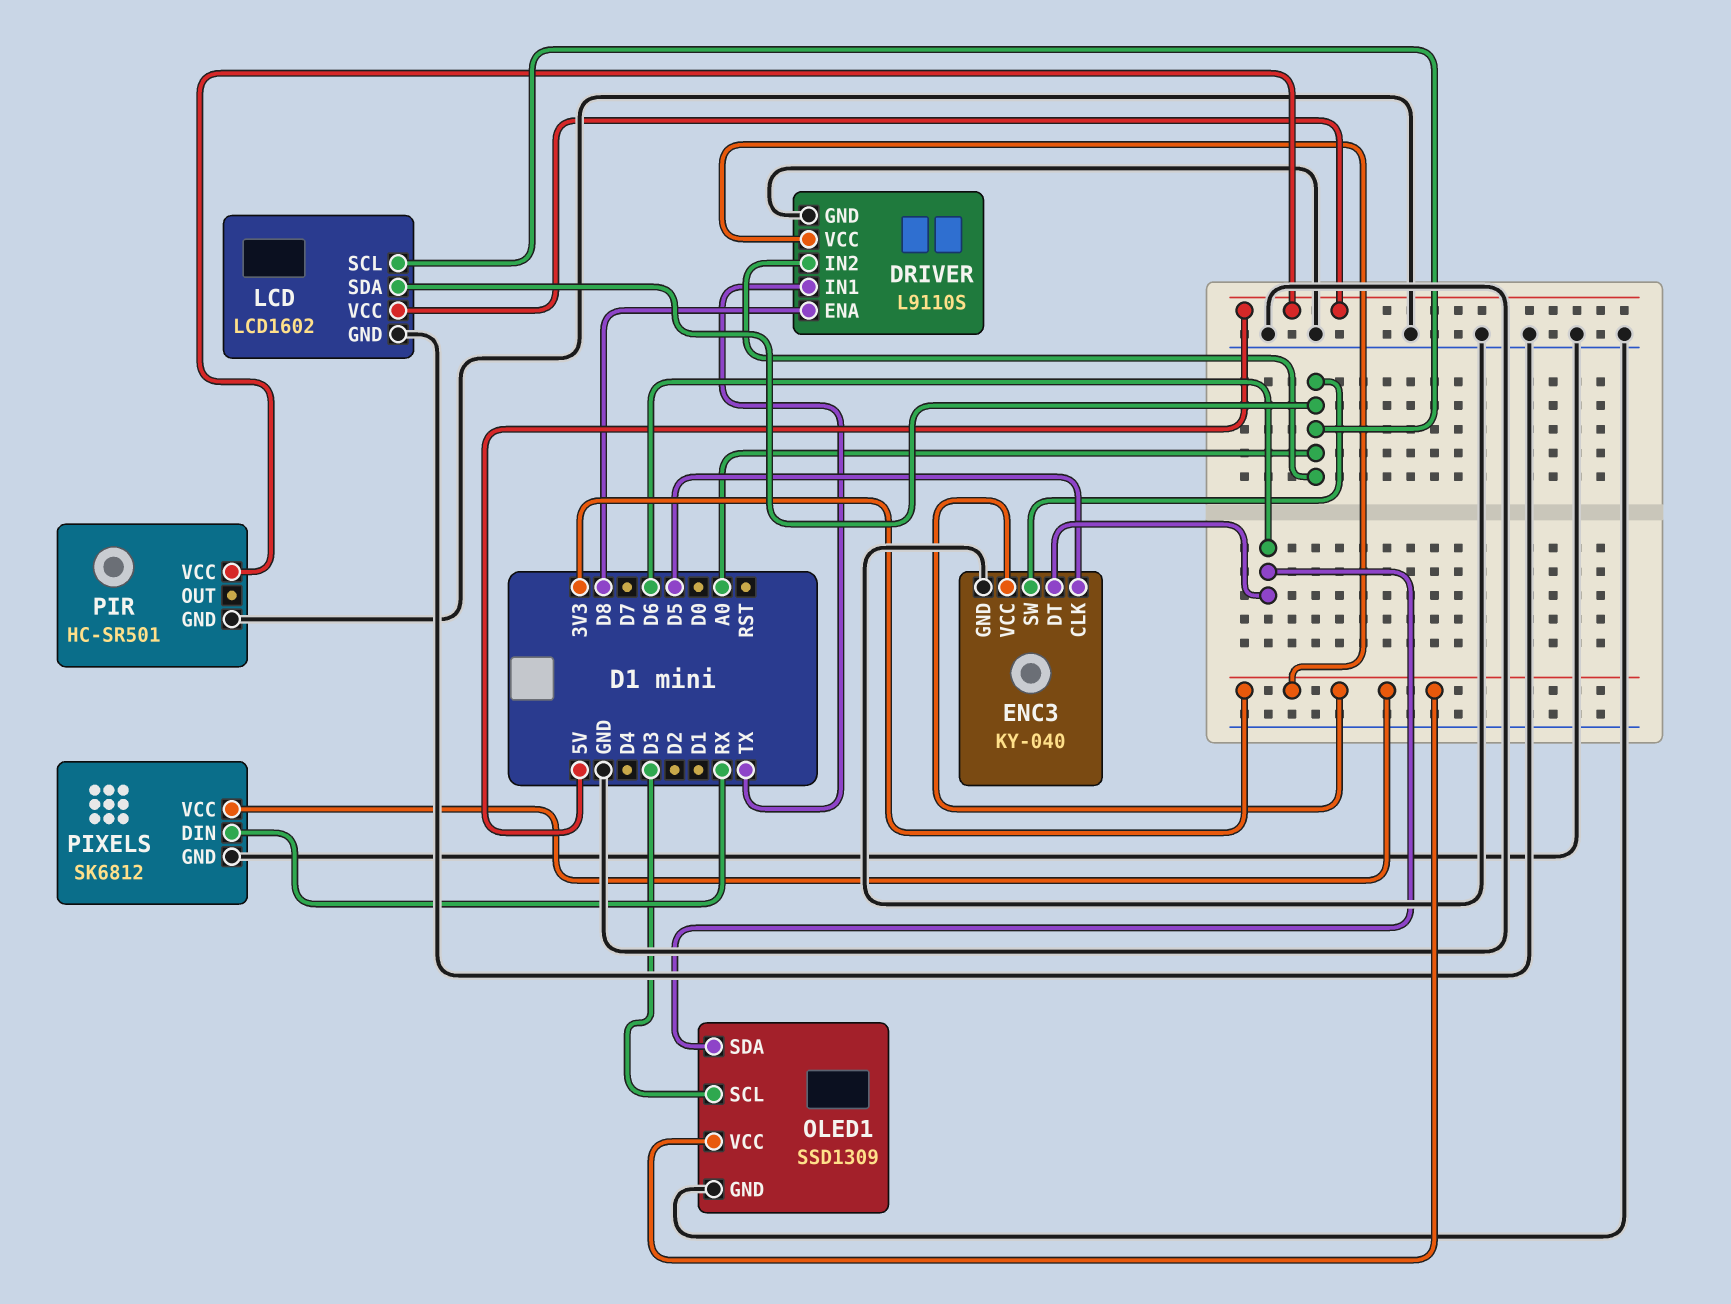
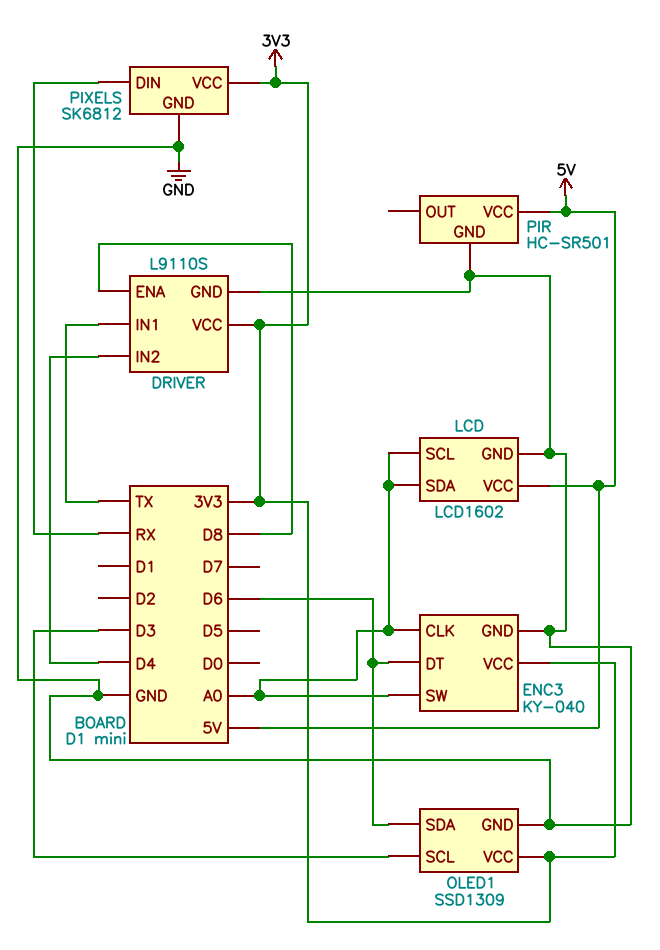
DRIVER pin IN2: A0 -> D4
ENC3 pin CLK: D5 -> A0

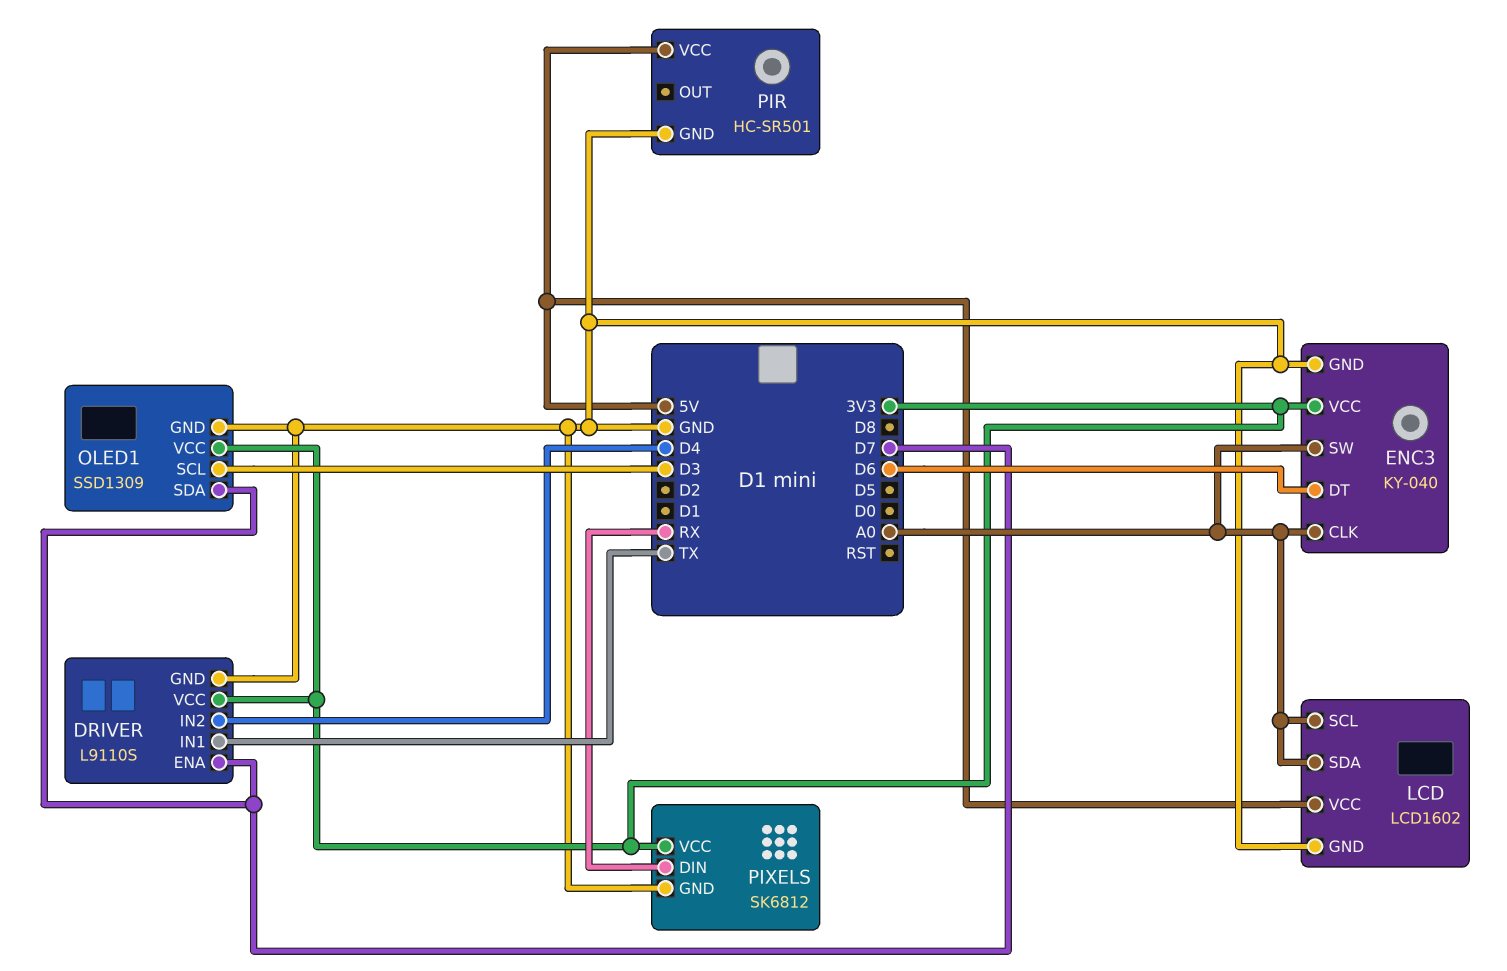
DRIVER pin ENA: D8 -> D7
OLED1 pin SDA: D6 -> D7

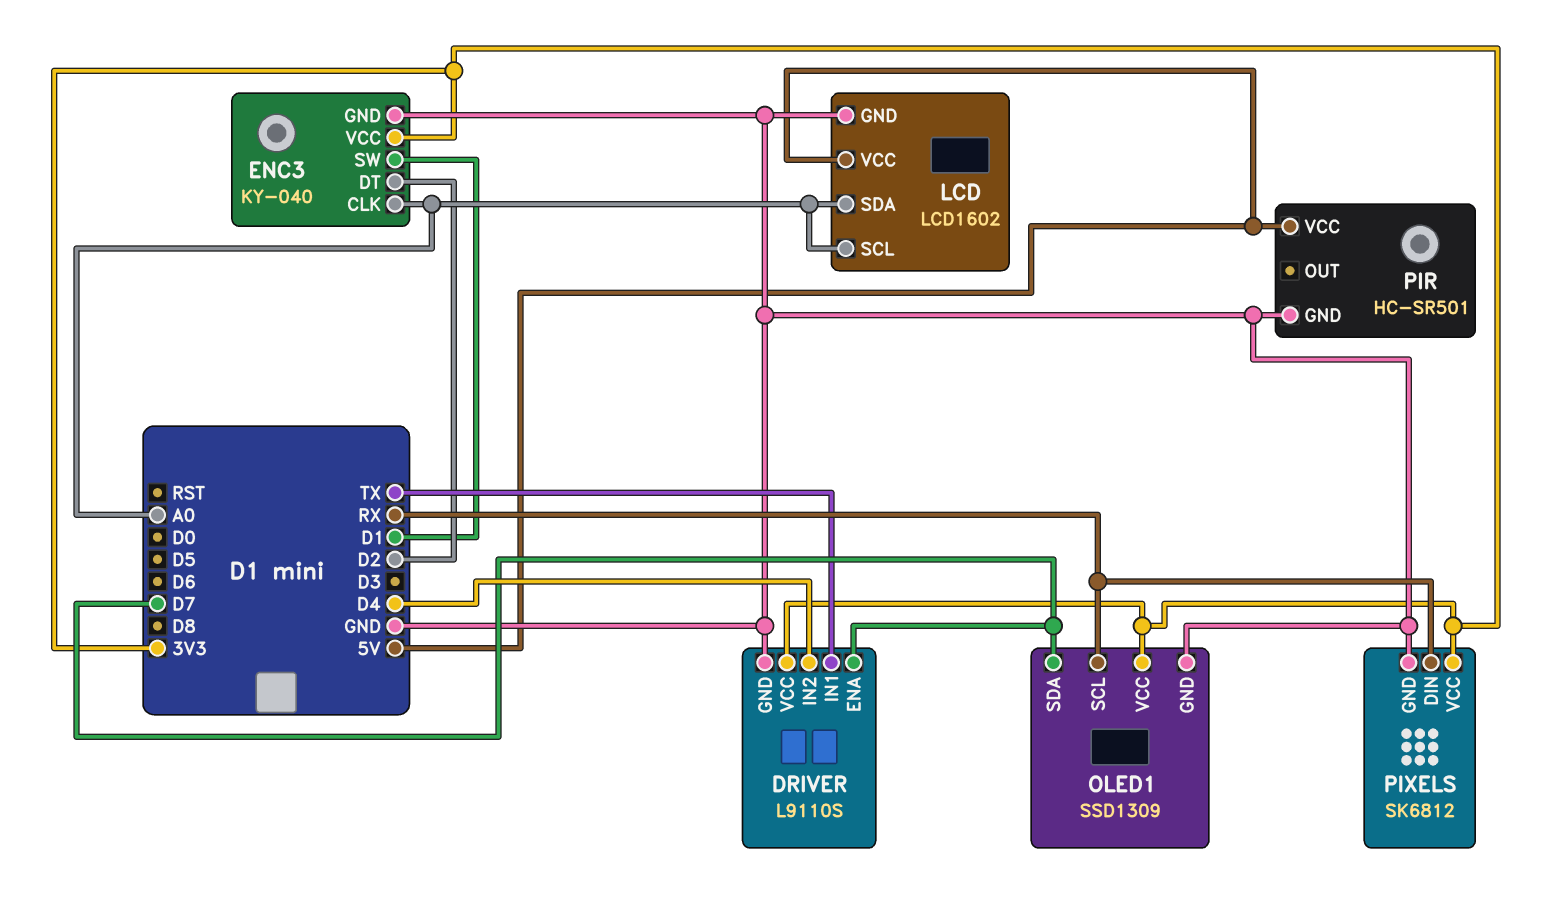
ENC3 pin DT: D6 -> D2
ENC3 pin SW: A0 -> D1
OLED1 pin SCL: D3 -> RX

